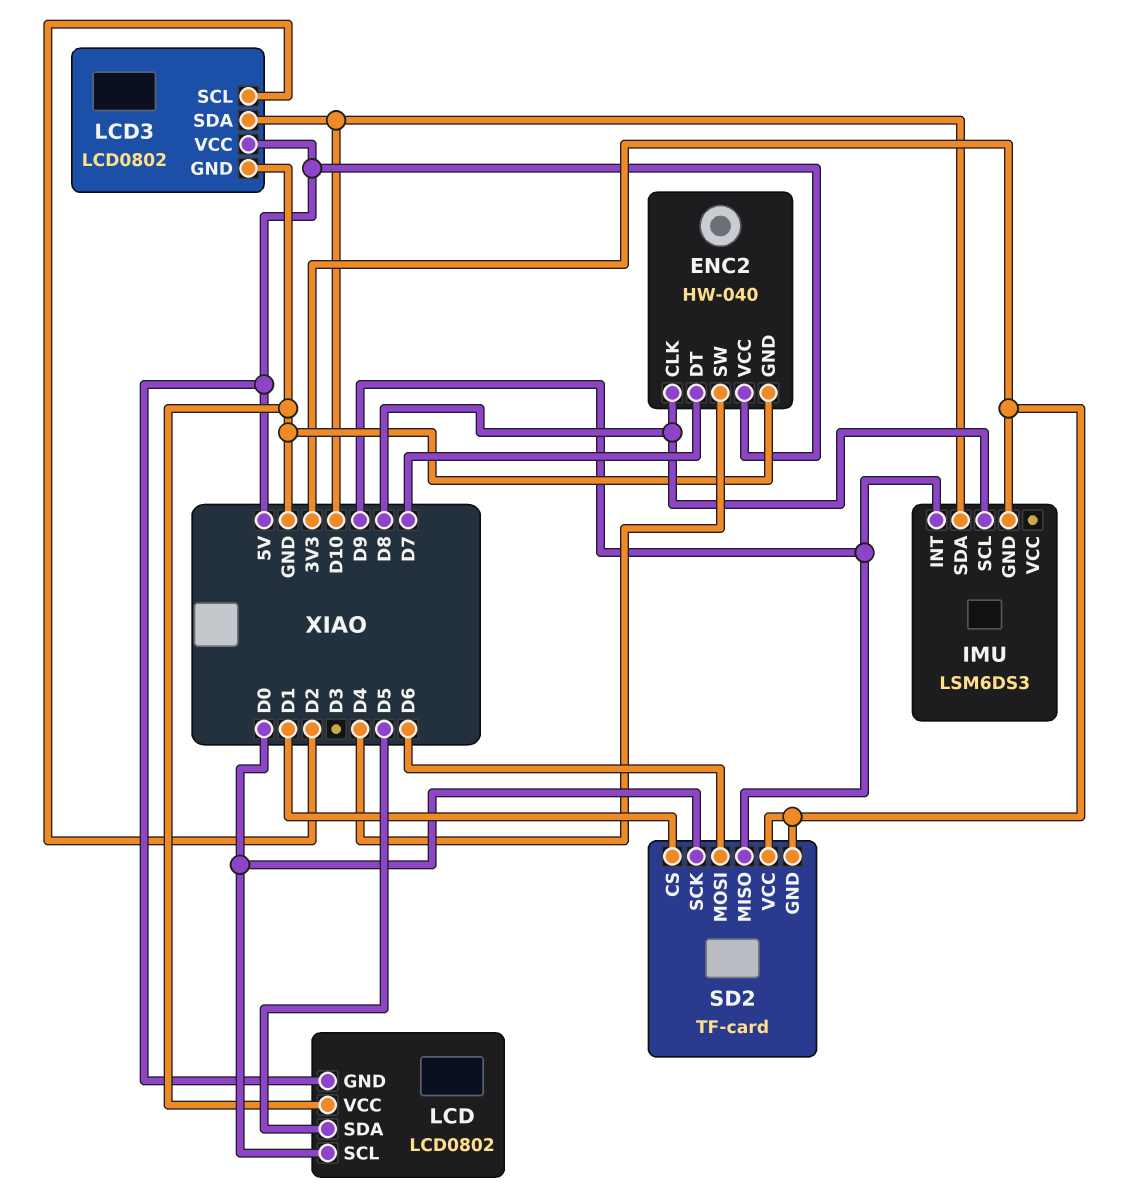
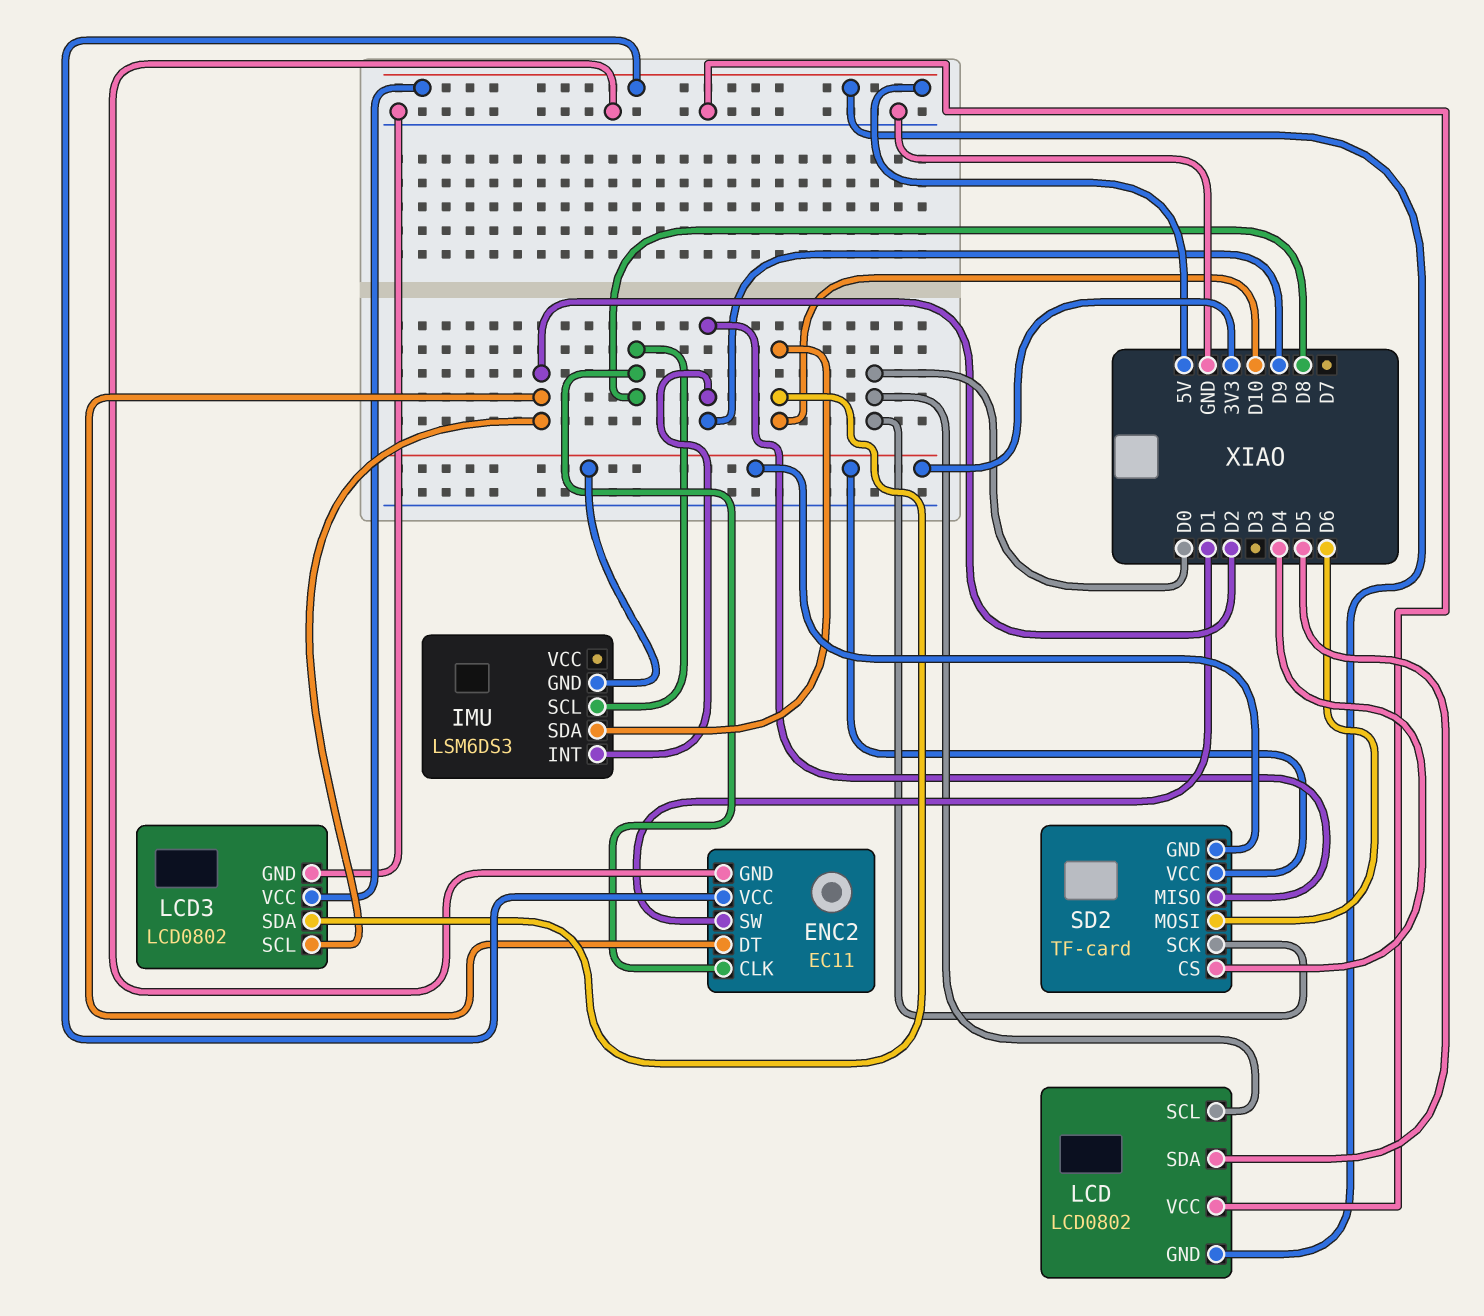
ENC2: HW-040 -> EC11
ENC2 pin DT: D7 -> D2
ENC2 pin SW: D4 -> D1
SD2 pin CS: D1 -> D4

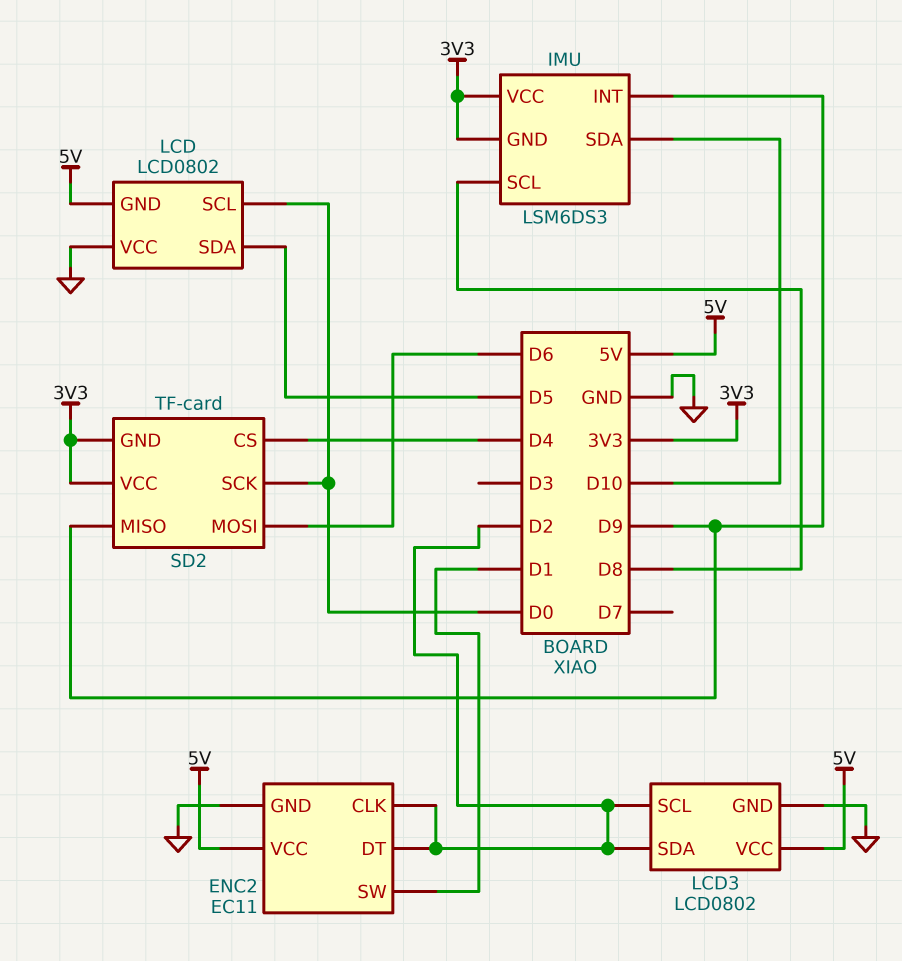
ENC2 pin CLK: D8 -> D2
IMU pin VCC: none -> 3V3
LCD3 pin SDA: D10 -> D2

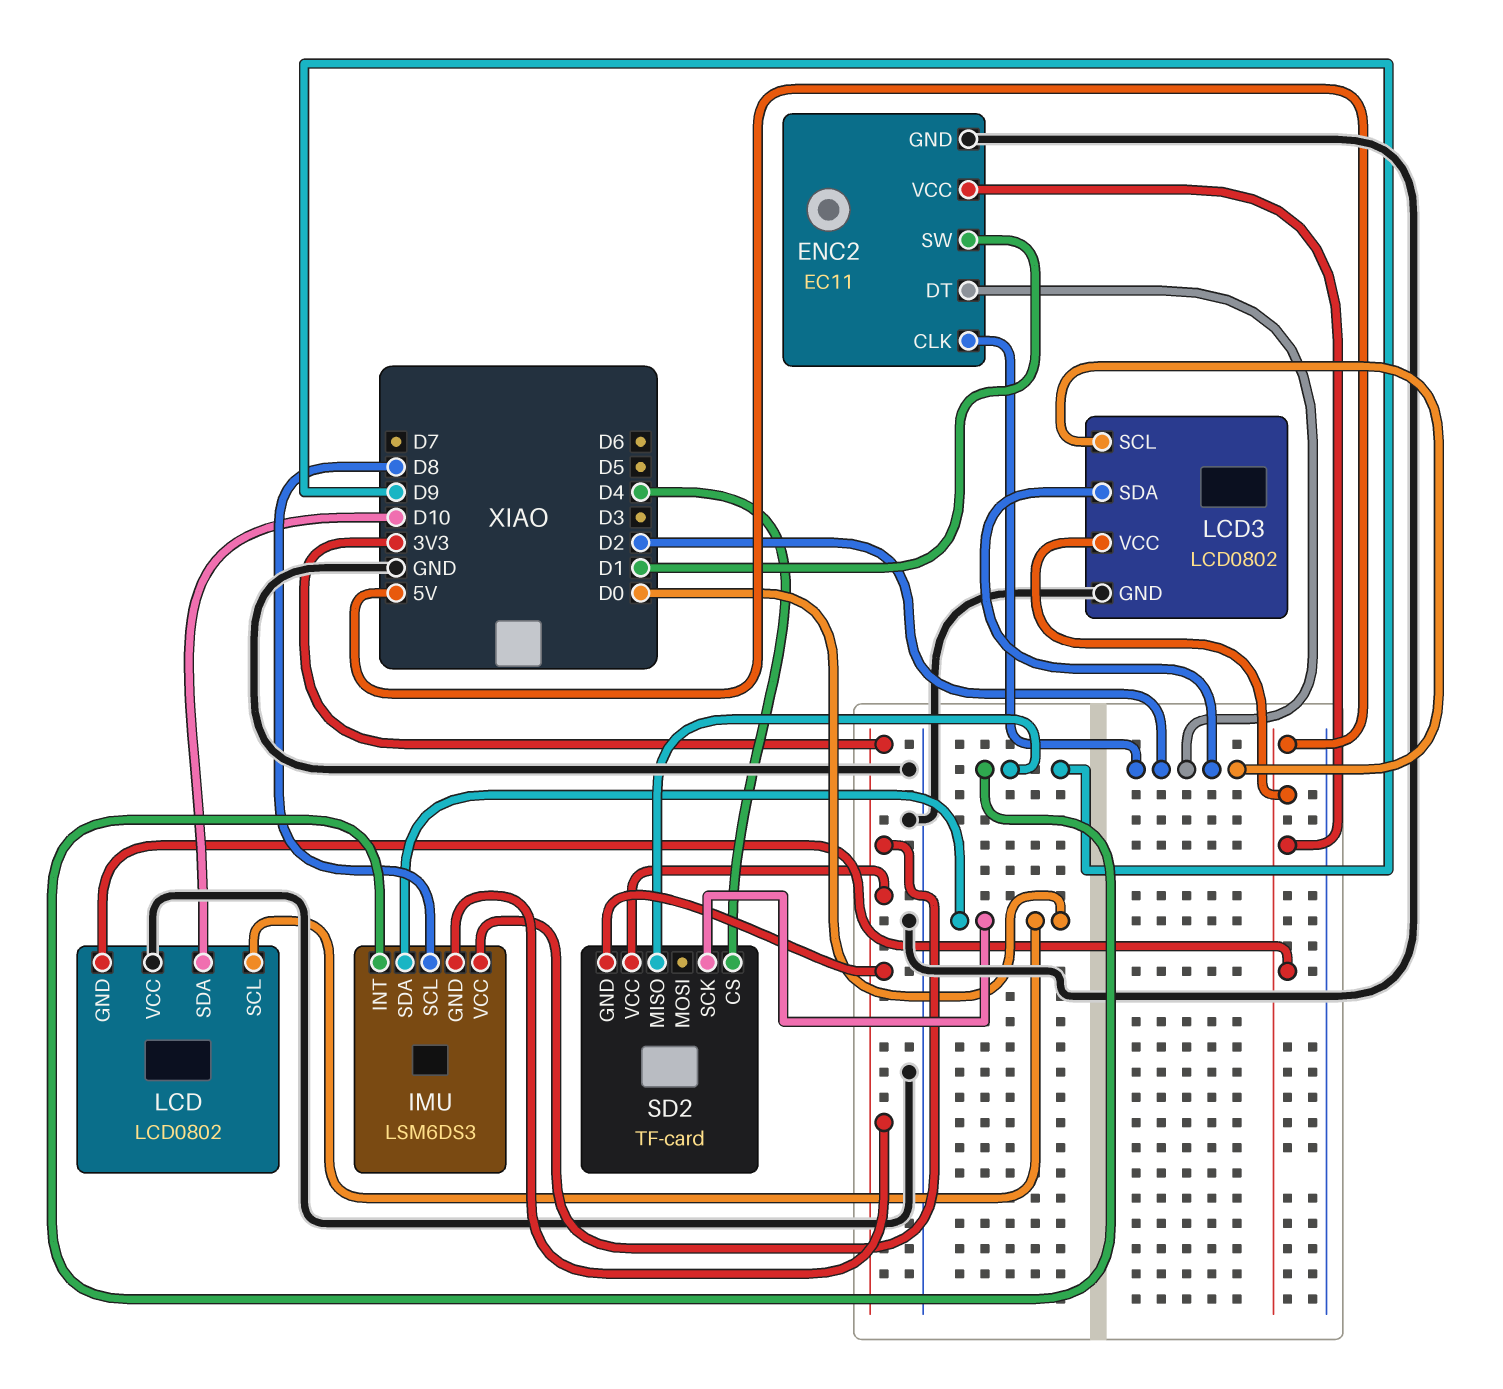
IMU pin SDA: D10 -> D0
LCD pin SDA: D5 -> D10
SD2 pin MOSI: D6 -> none

